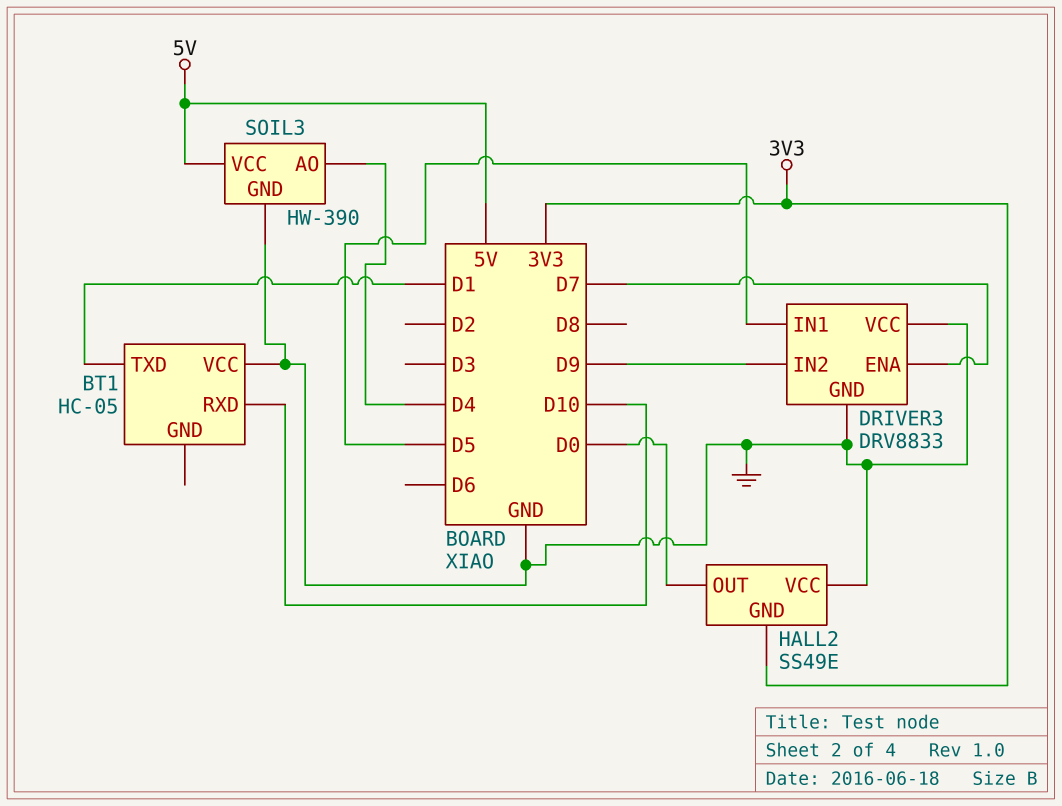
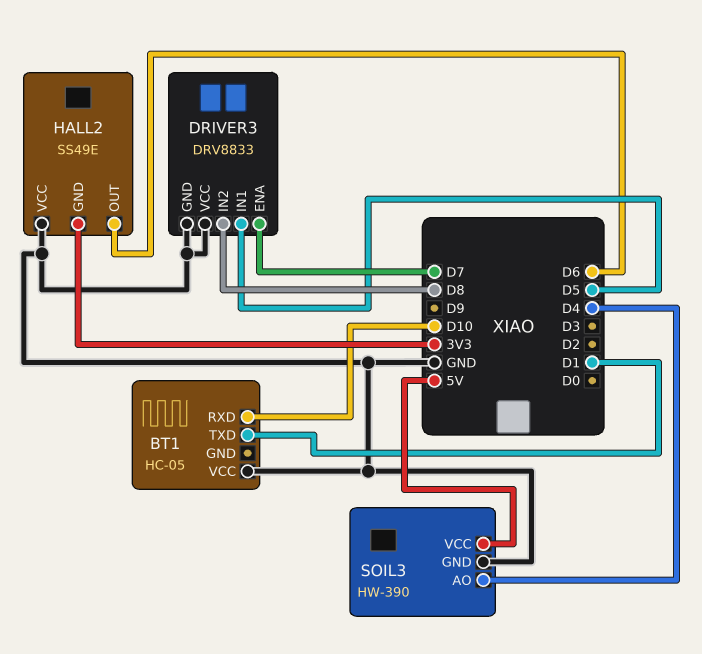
DRIVER3 pin IN2: D9 -> D8
HALL2 pin OUT: D0 -> D6

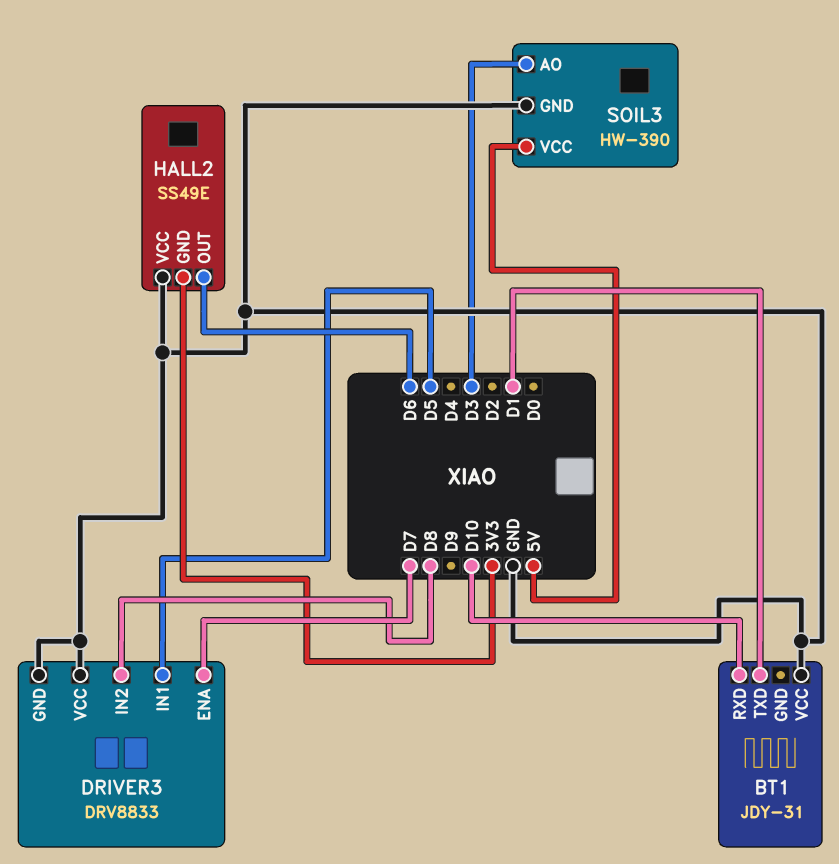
BT1: HC-05 -> JDY-31
SOIL3 pin AO: D4 -> D3

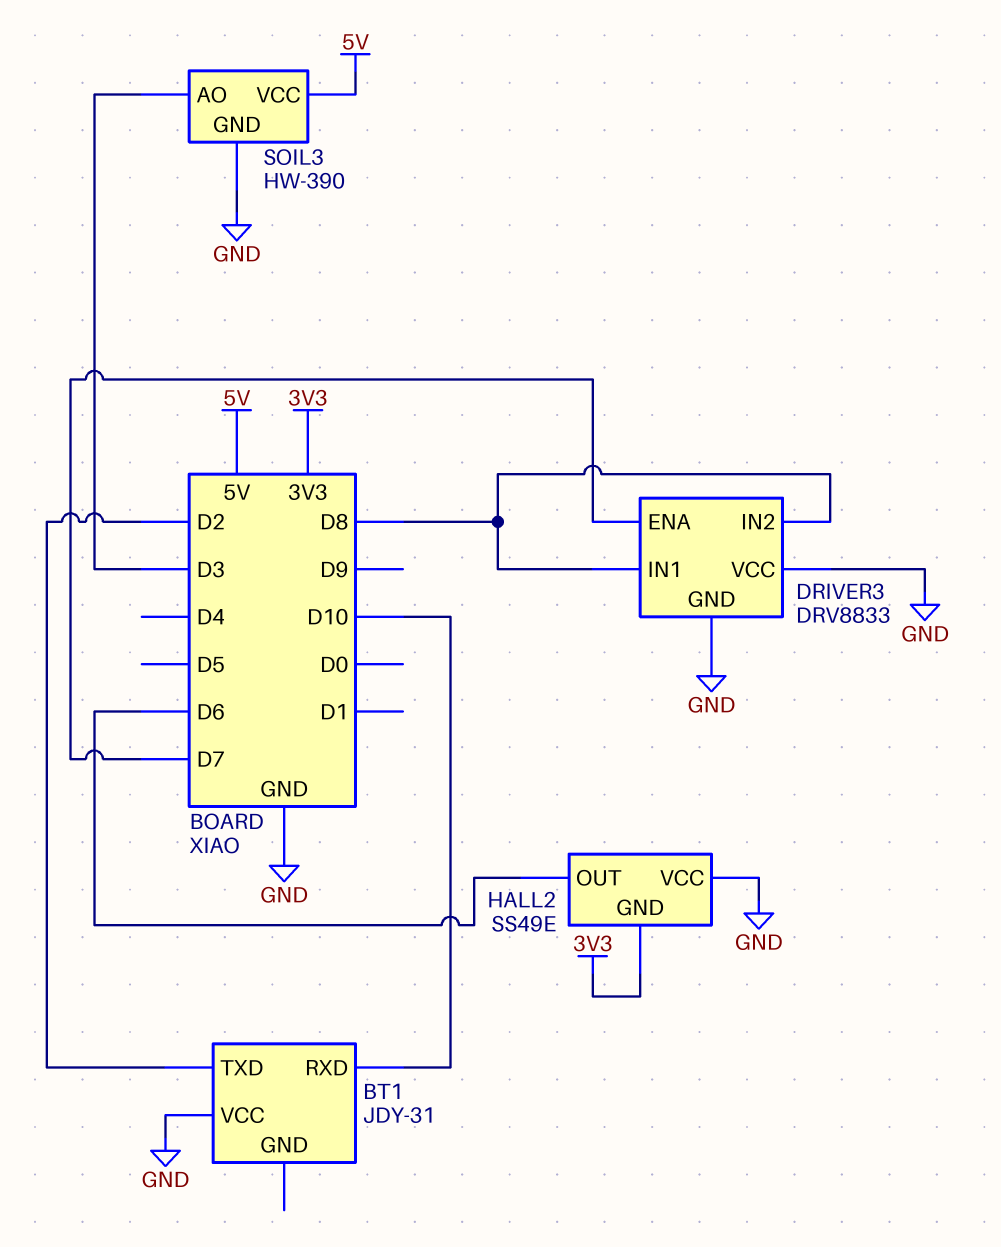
BT1 pin TXD: D1 -> D2
DRIVER3 pin IN1: D5 -> D8

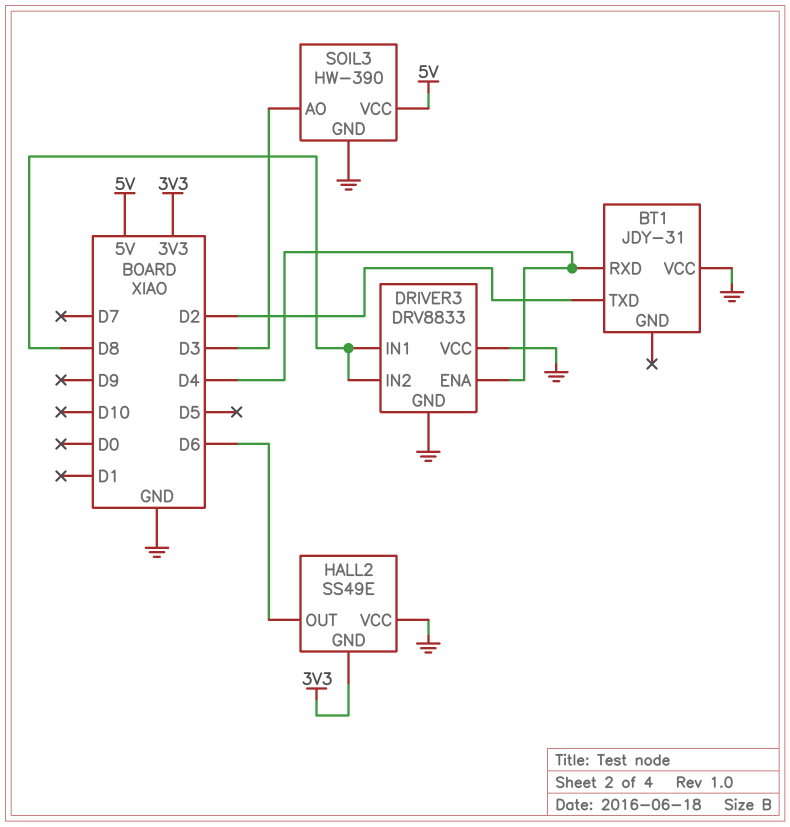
BT1 pin RXD: D10 -> D4
DRIVER3 pin ENA: D7 -> D4

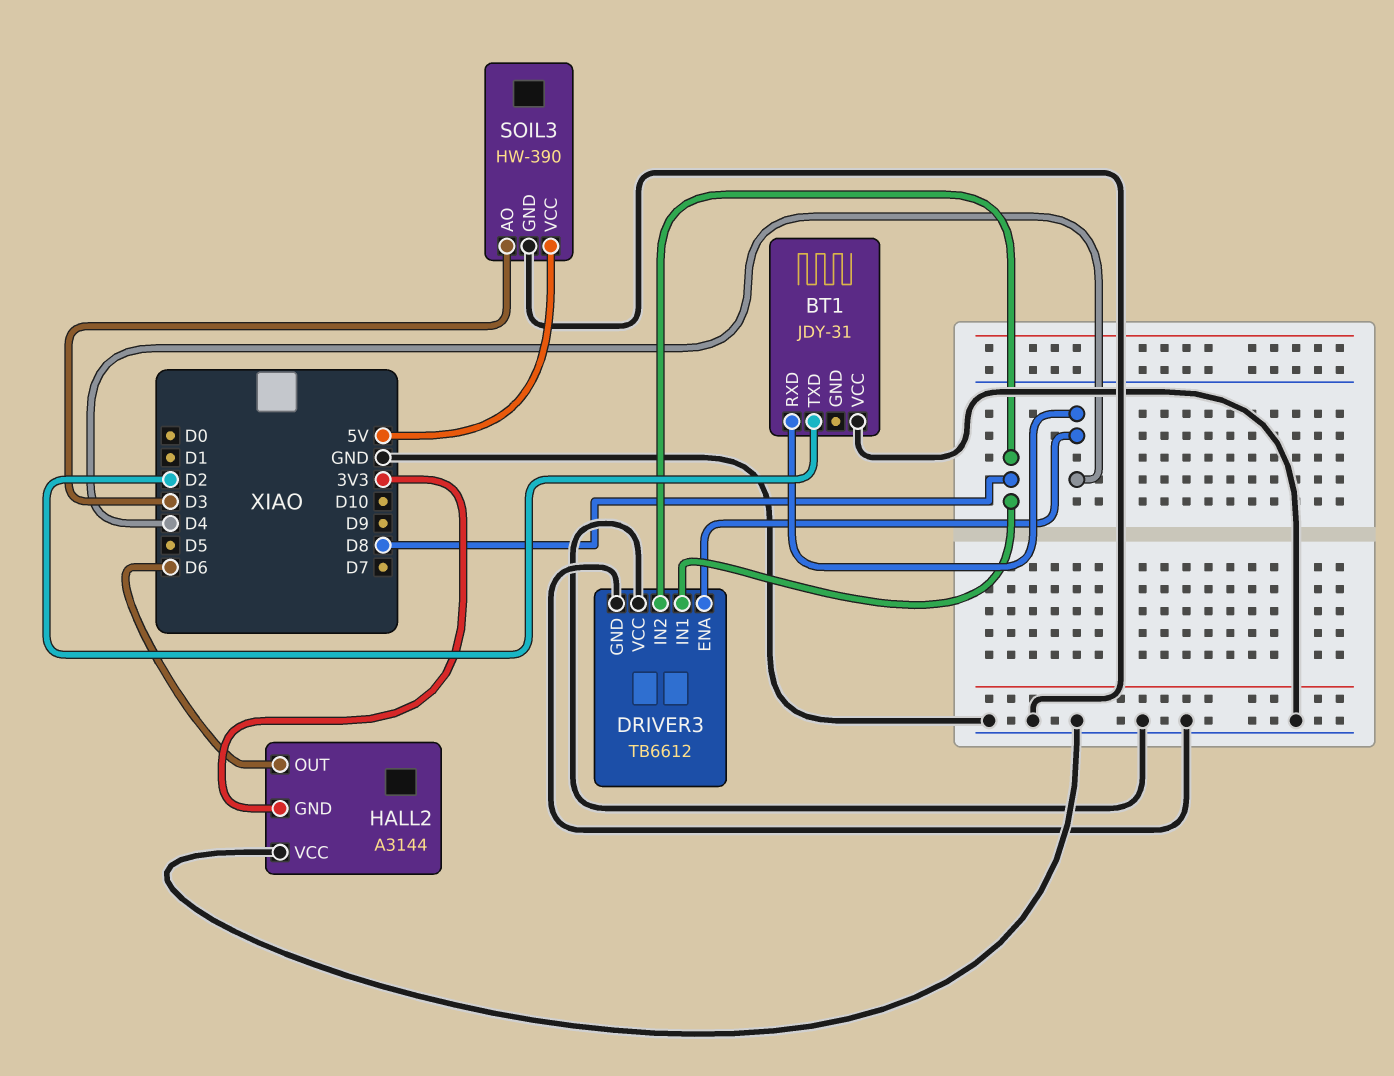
DRIVER3: DRV8833 -> TB6612
HALL2: SS49E -> A3144

